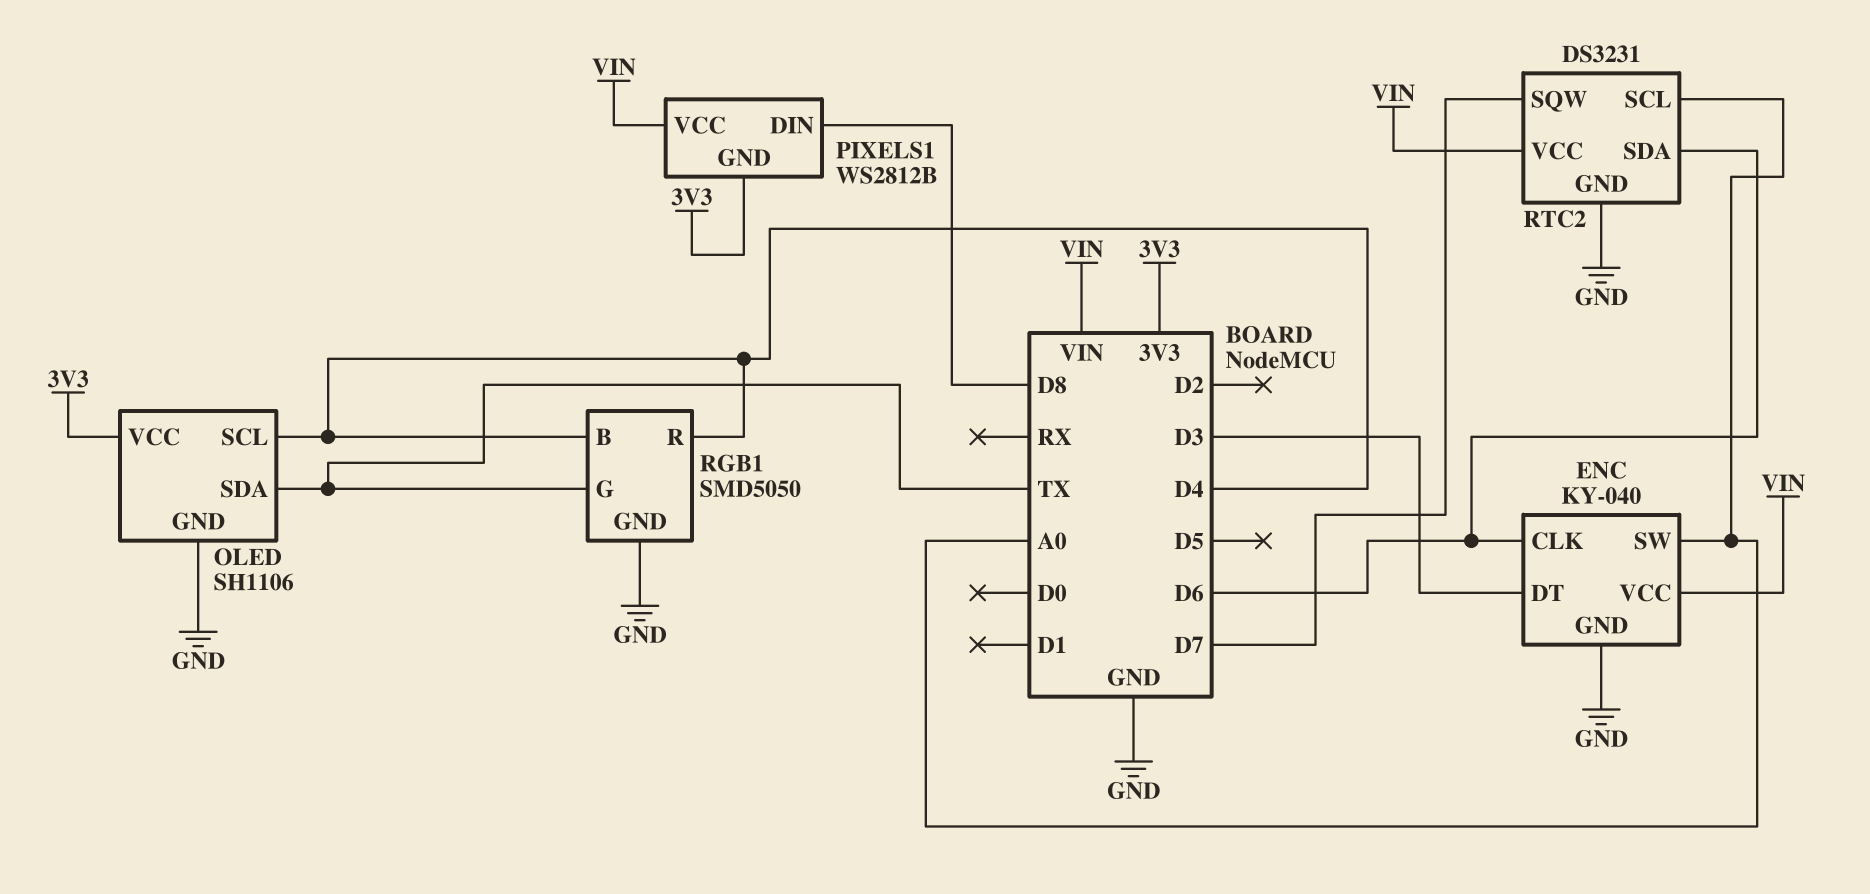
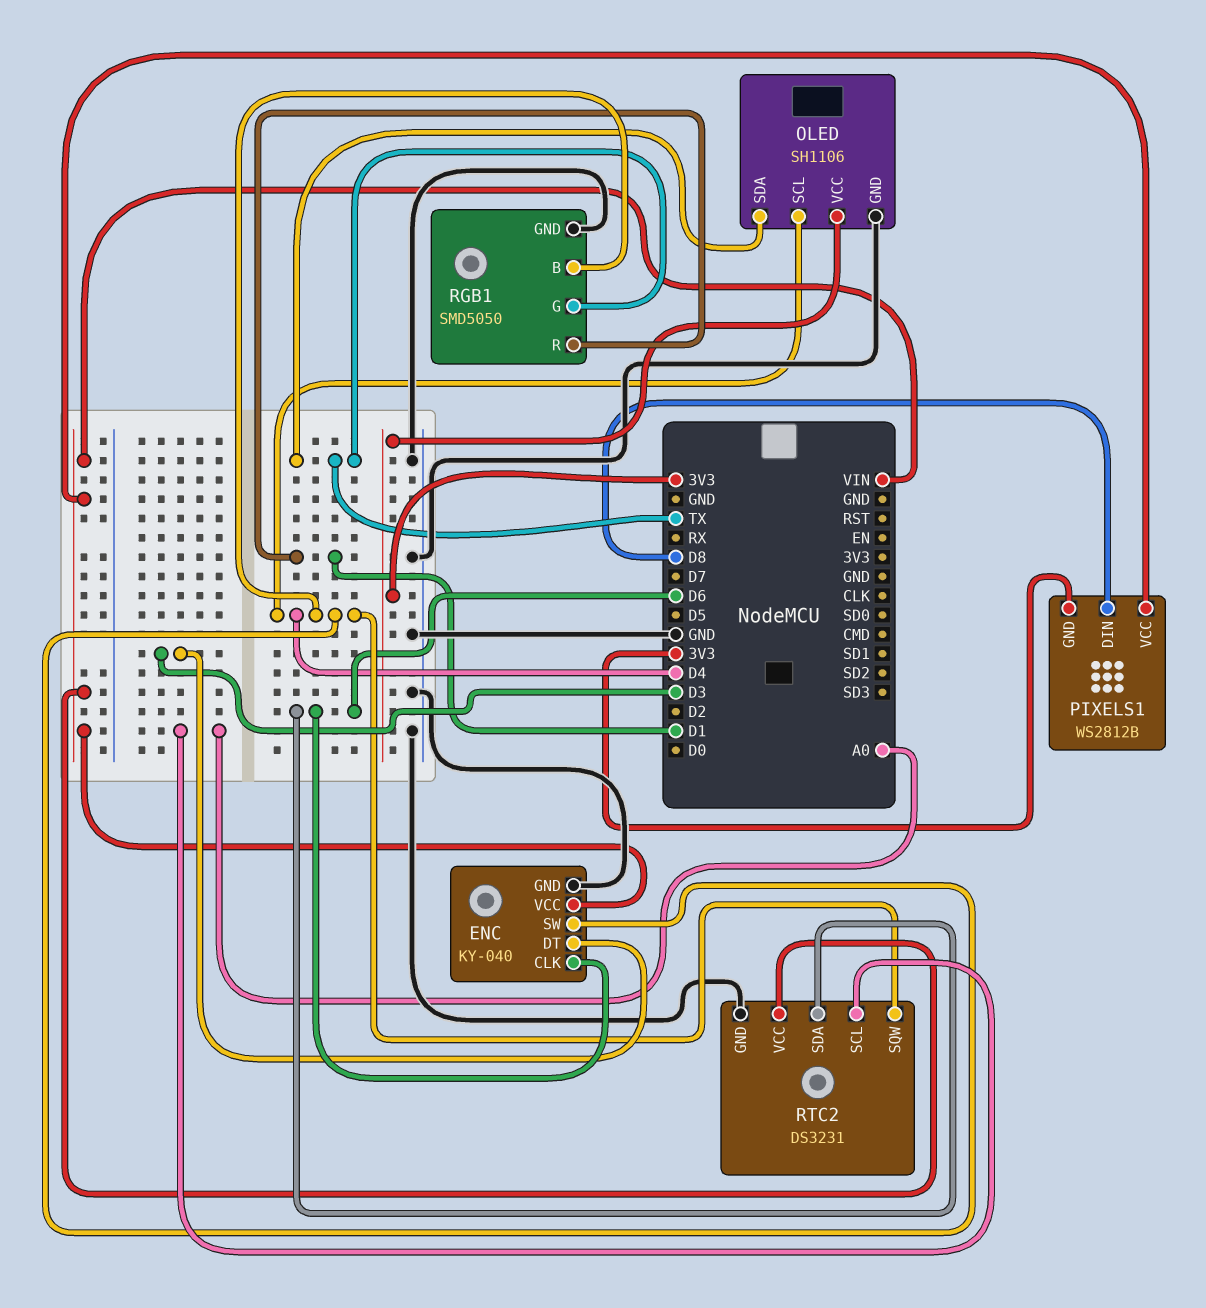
ENC pin SW: A0 -> D4
RGB1 pin R: D4 -> D1
RTC2 pin SQW: D7 -> D4

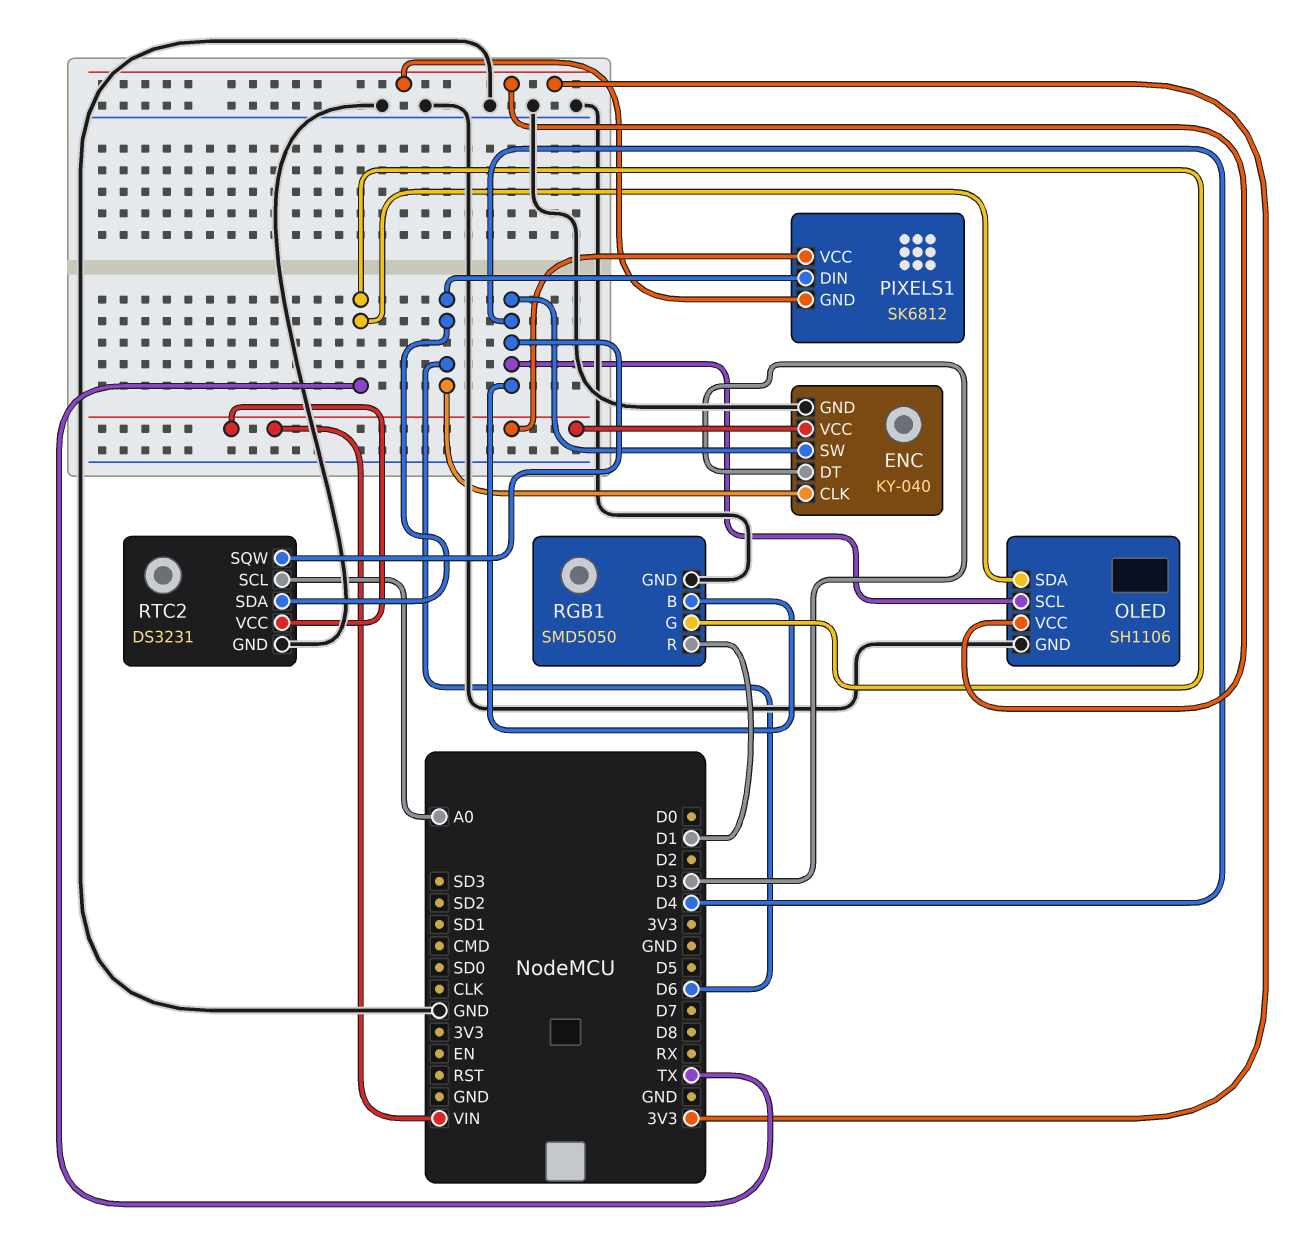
PIXELS1: WS2812B -> SK6812
PIXELS1 pin DIN: D8 -> D6

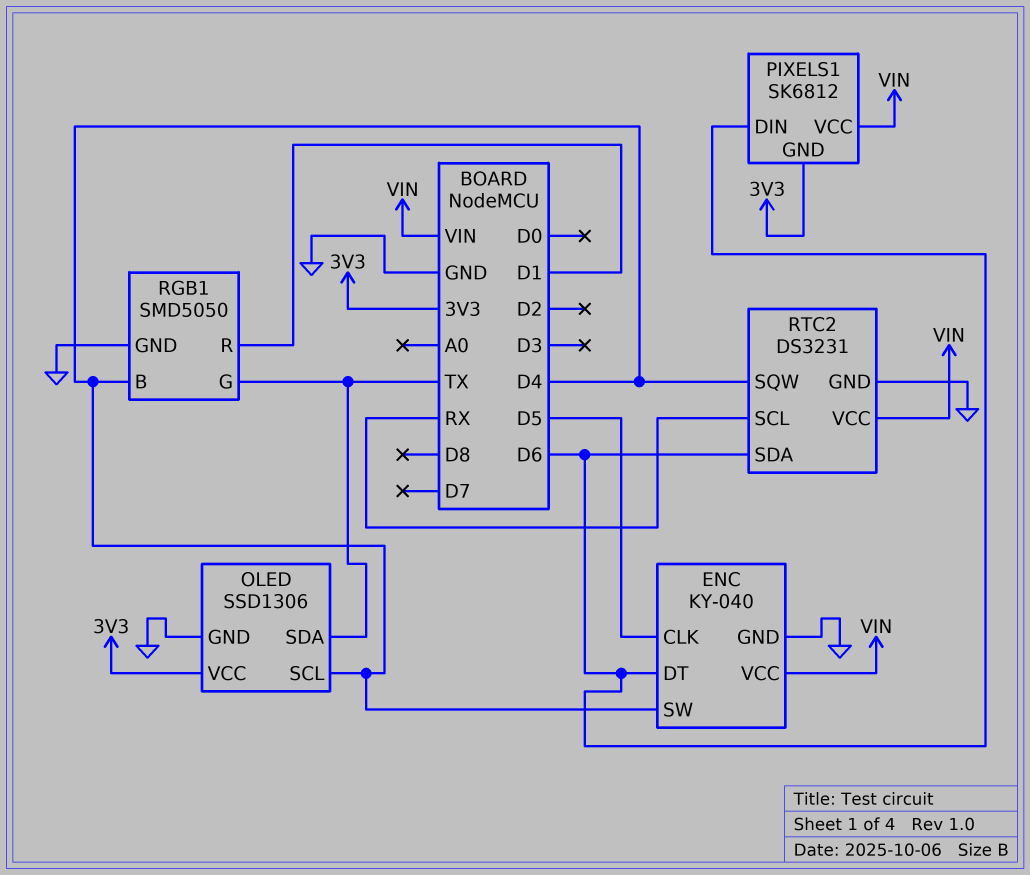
ENC pin CLK: D6 -> D5
ENC pin DT: D3 -> D6
OLED: SH1106 -> SSD1306
RTC2 pin SCL: A0 -> RX

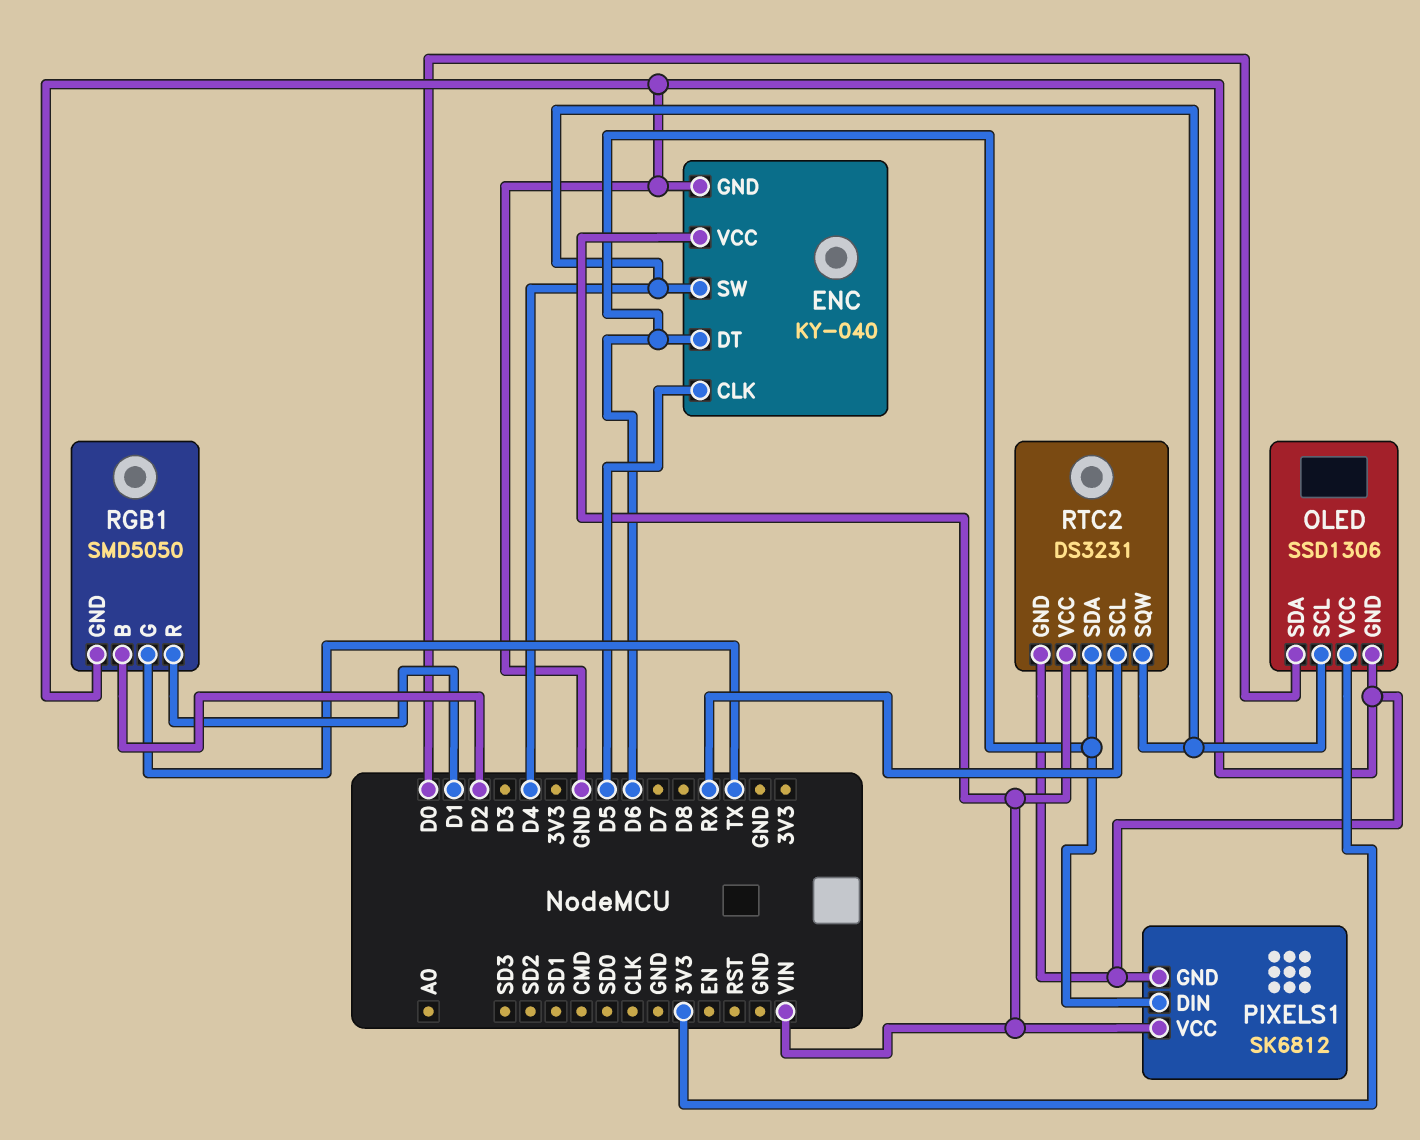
OLED pin SDA: TX -> D0
PIXELS1 pin GND: 3V3 -> GND
RGB1 pin B: D4 -> D2

